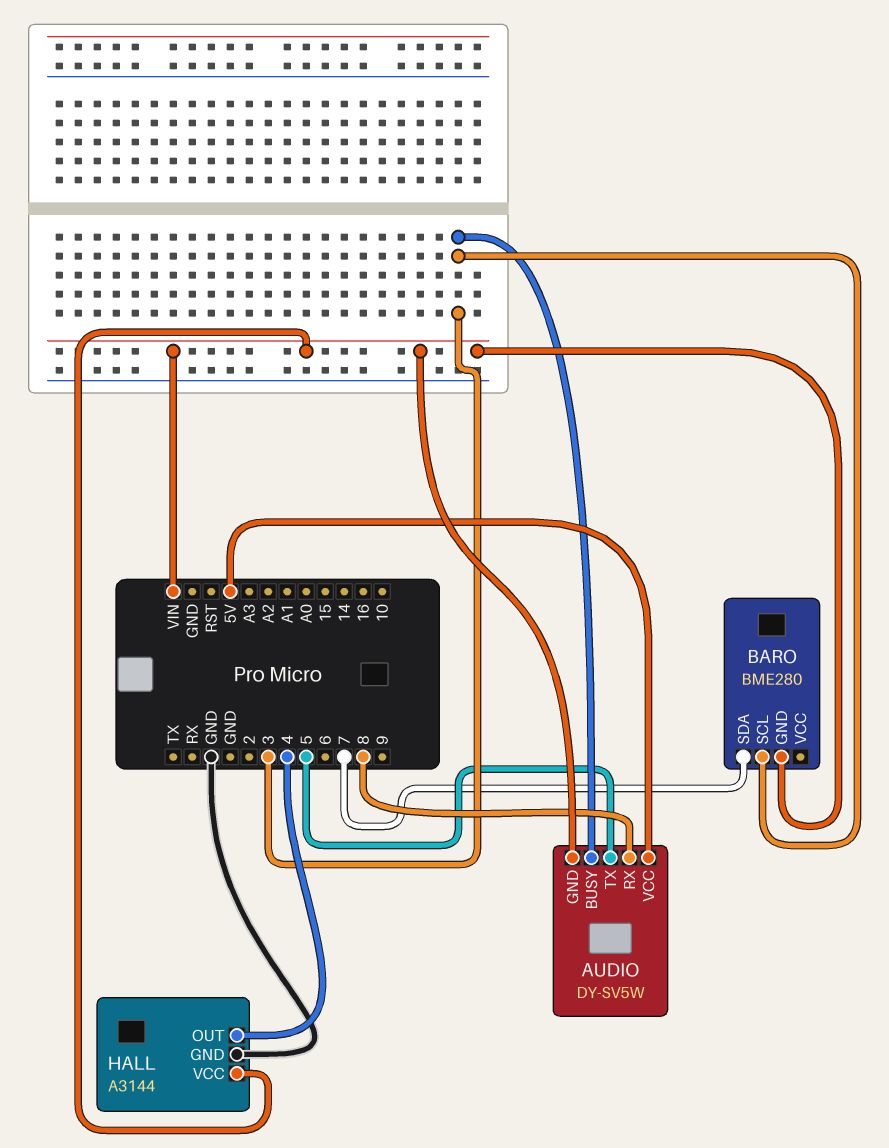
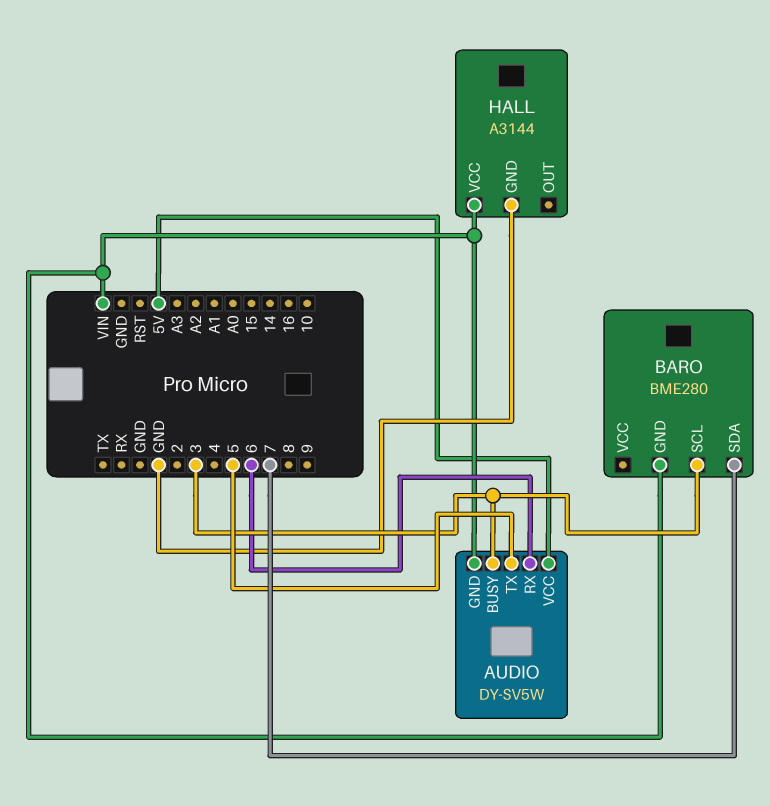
AUDIO pin RX: 8 -> 6
HALL pin OUT: 4 -> none

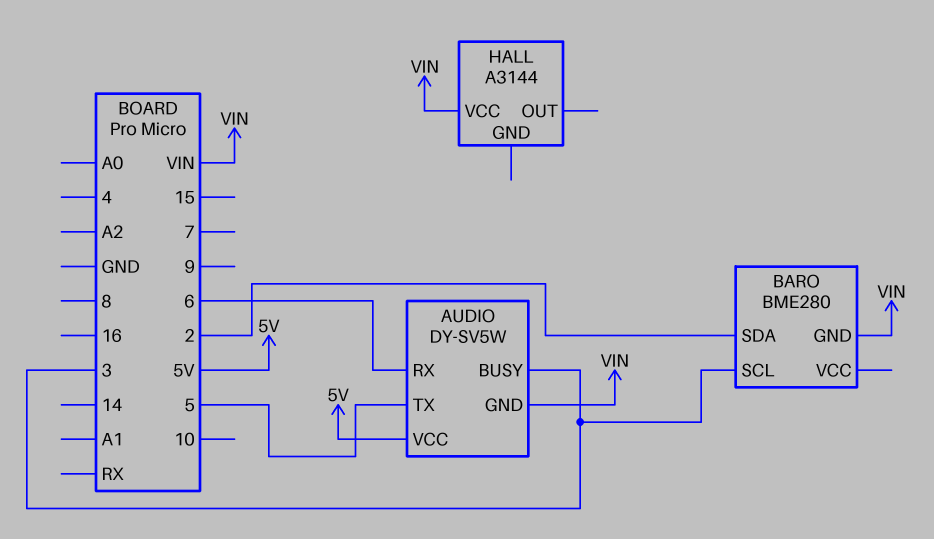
BARO pin SDA: 7 -> 2
HALL pin GND: GND -> none

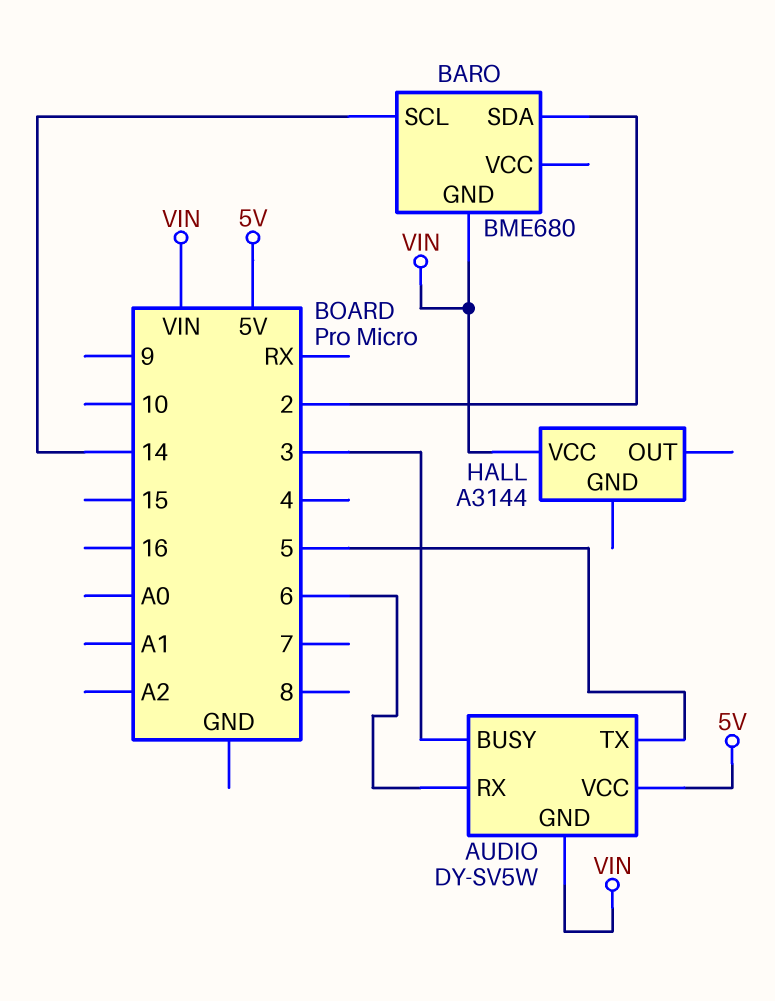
BARO: BME280 -> BME680
BARO pin SCL: 3 -> 14

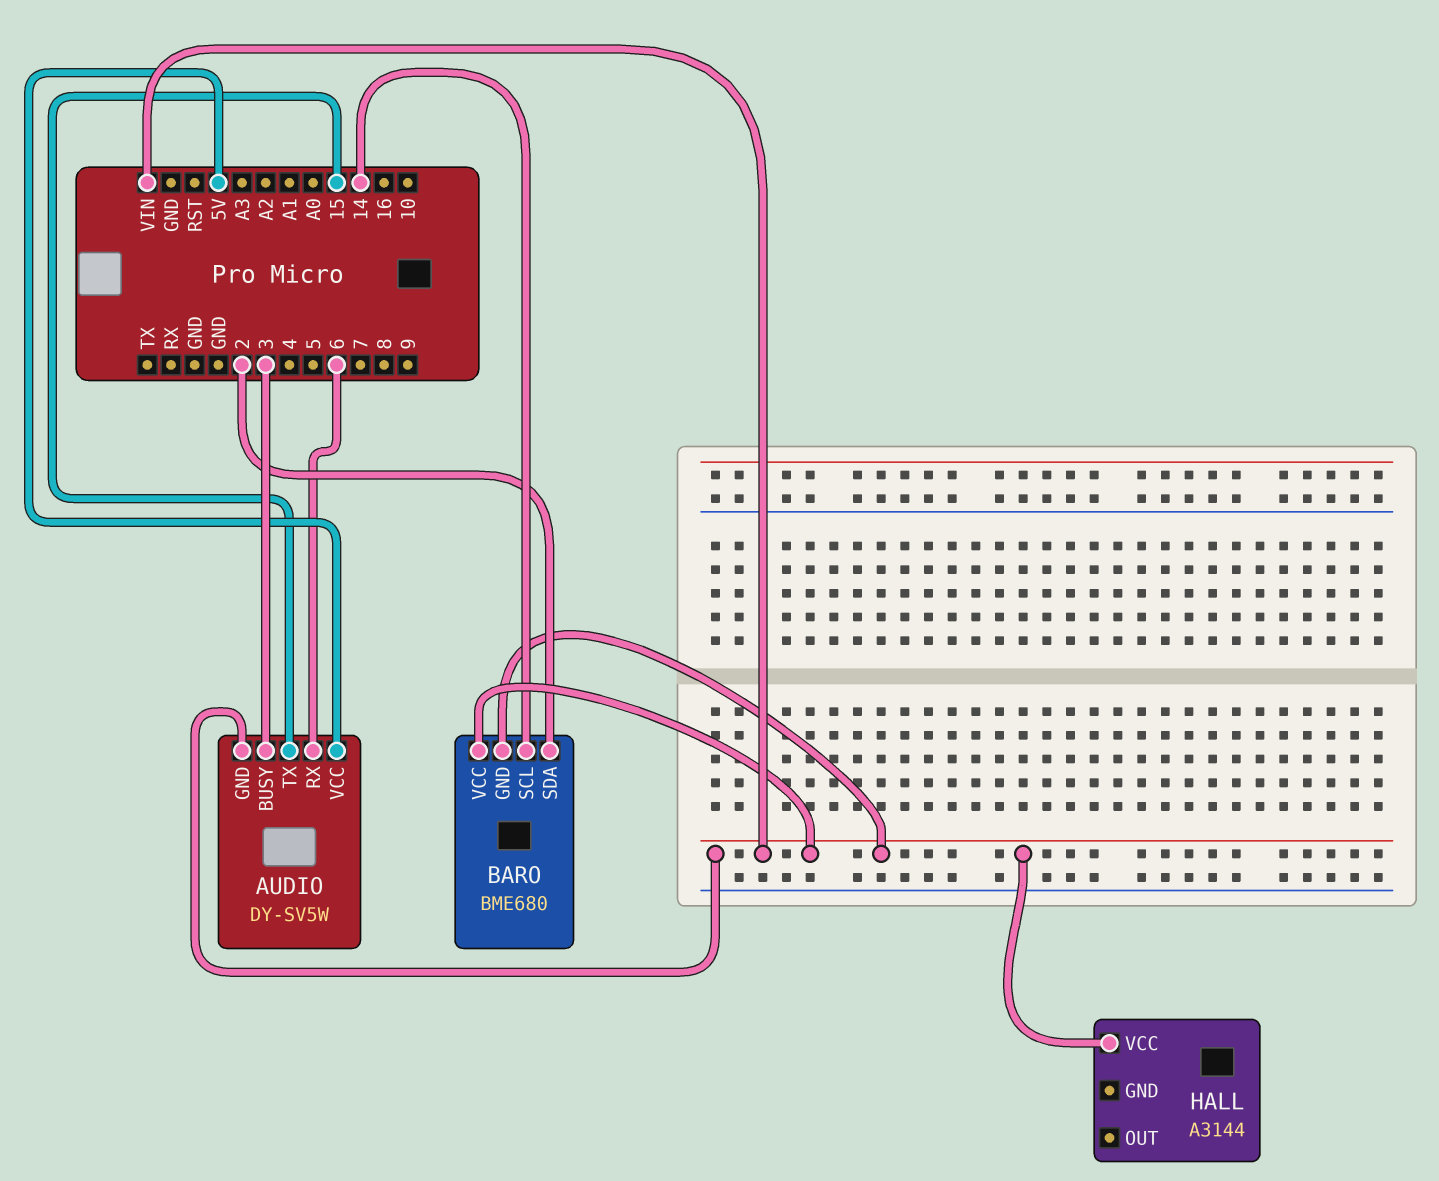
AUDIO pin TX: 5 -> 15
BARO pin VCC: none -> VIN

